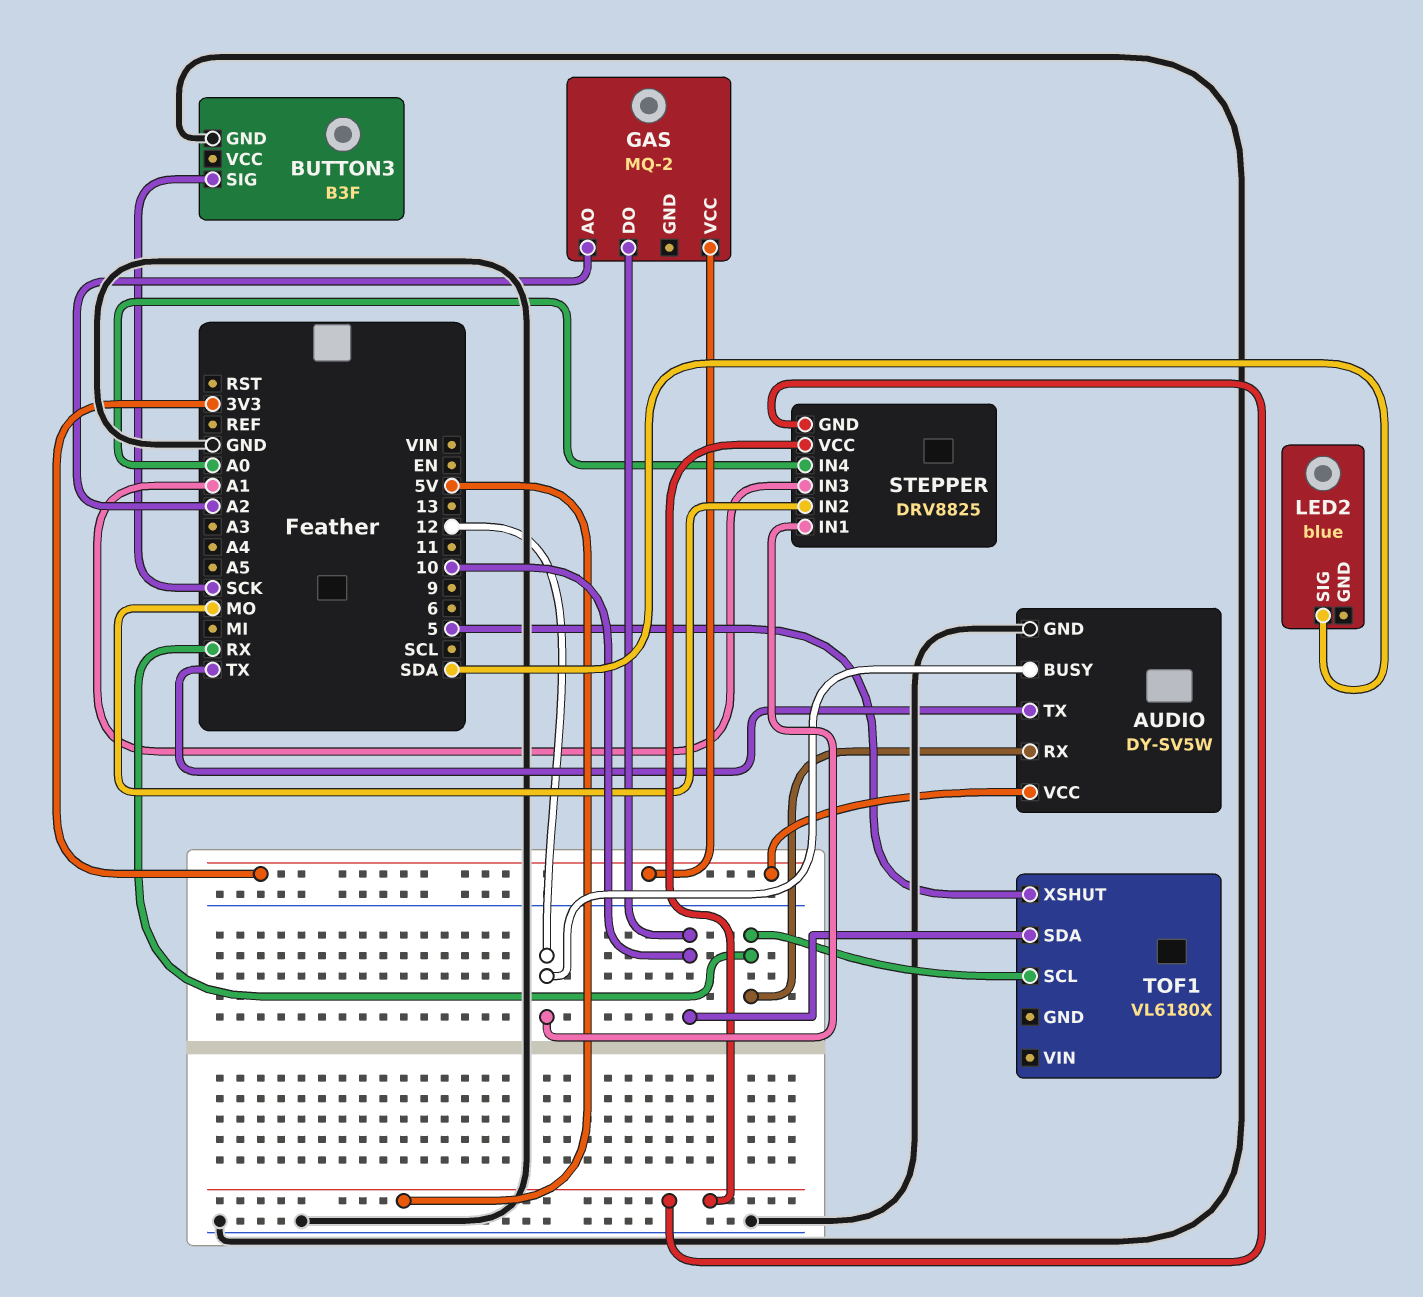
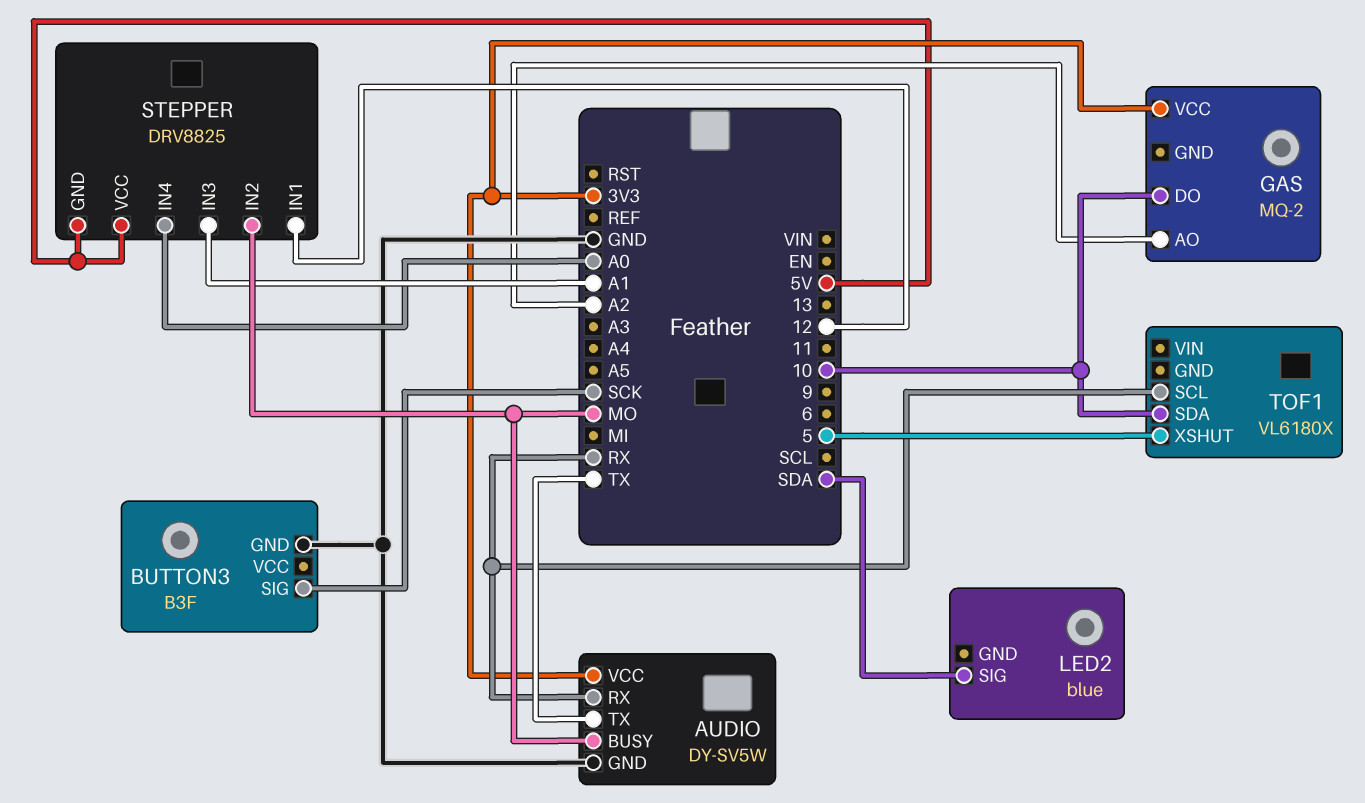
AUDIO pin BUSY: 12 -> MO

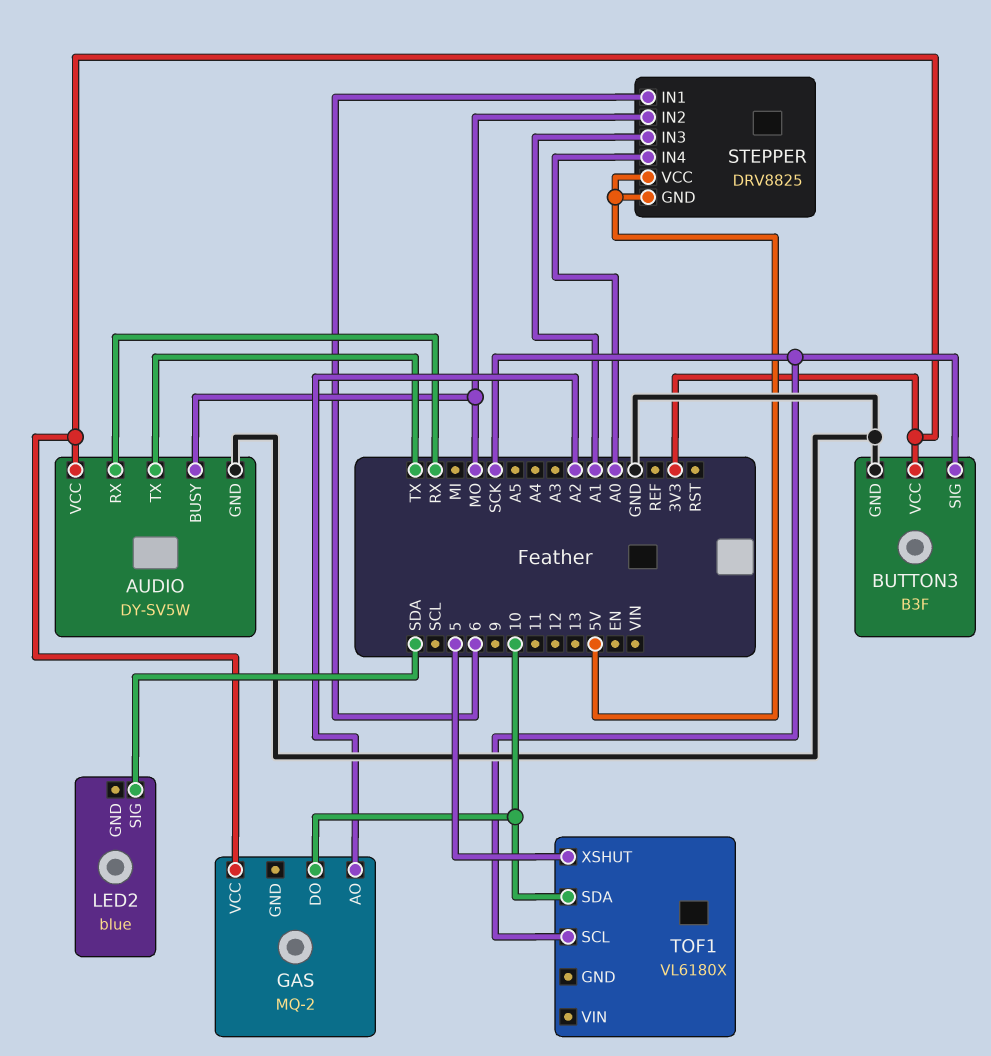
BUTTON3 pin VCC: none -> 3V3
STEPPER pin IN1: 12 -> 6
TOF1 pin SCL: RX -> SCK

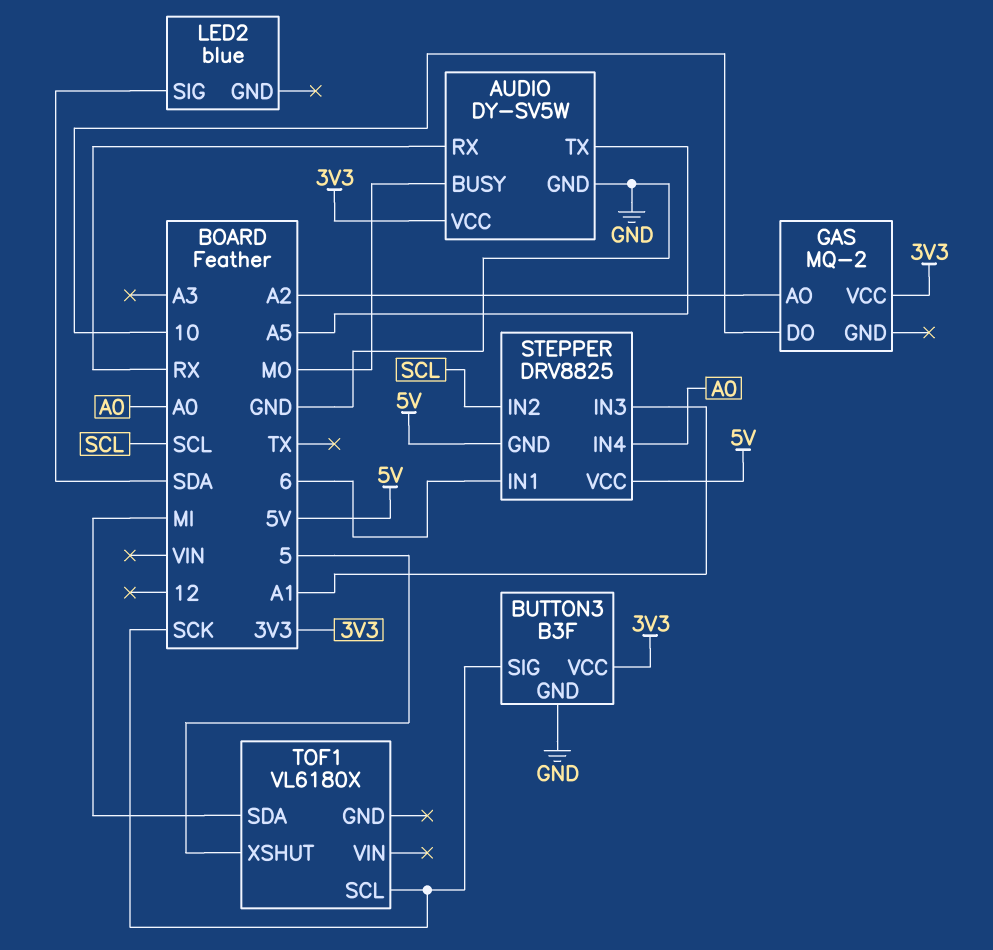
AUDIO pin TX: TX -> A5
STEPPER pin IN2: MO -> SCL
TOF1 pin SDA: 10 -> MI

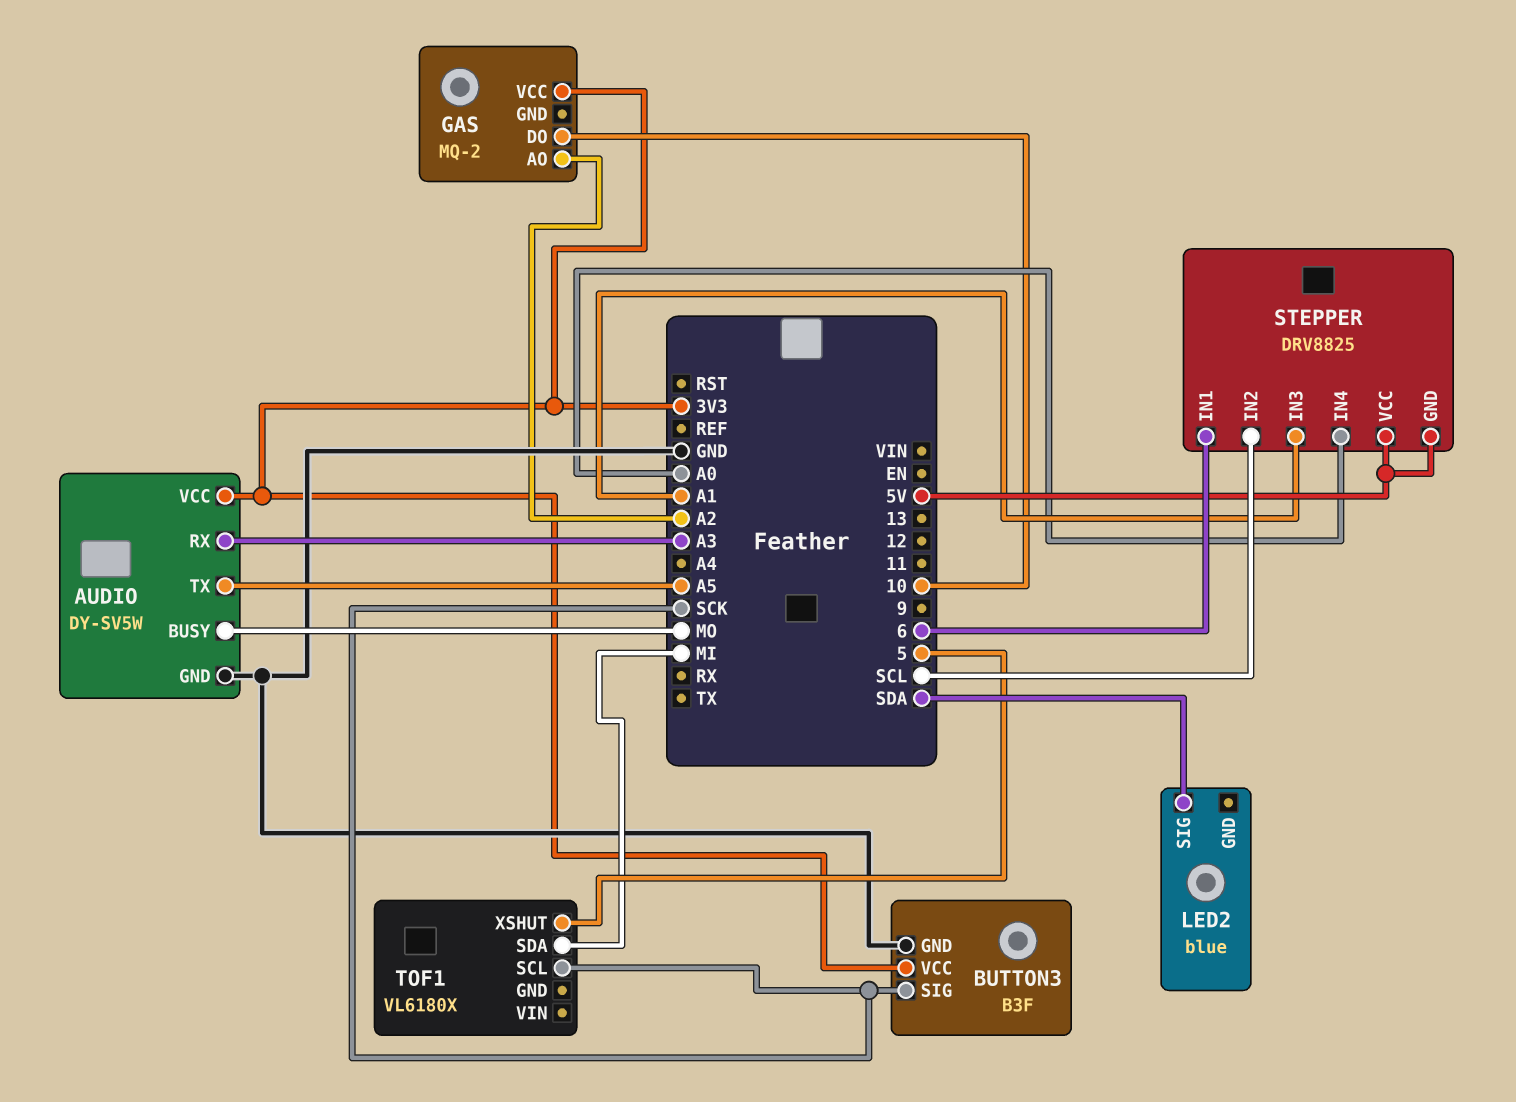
AUDIO pin RX: RX -> A3

